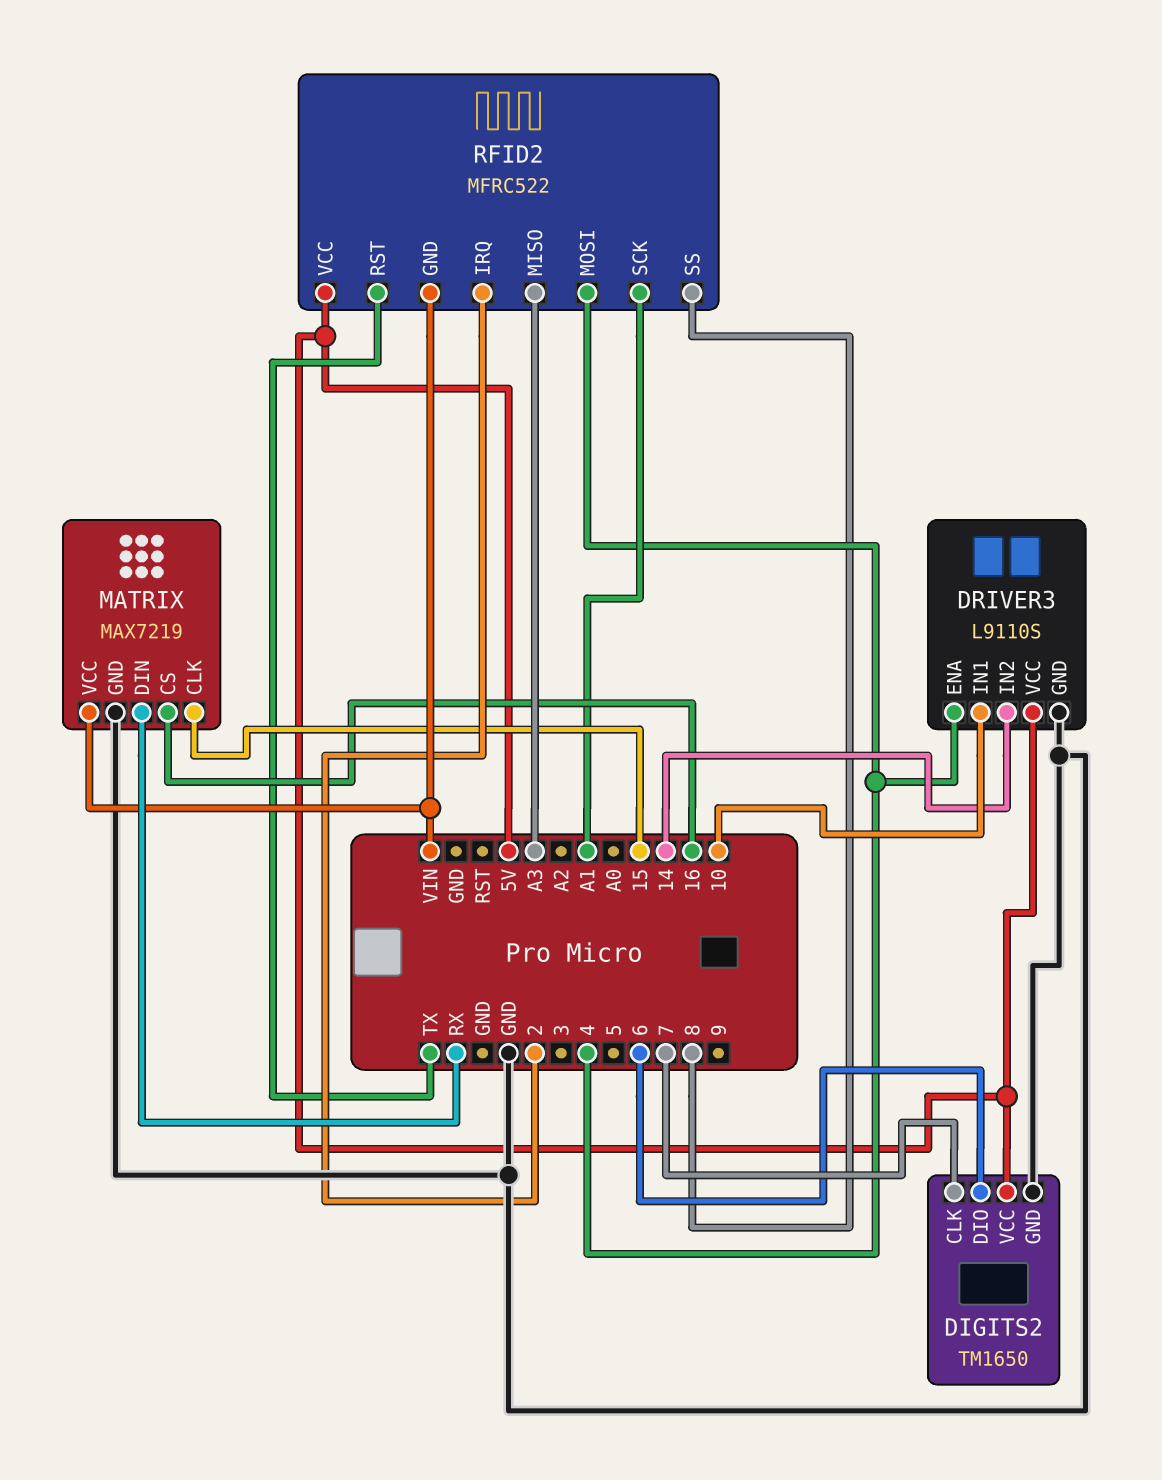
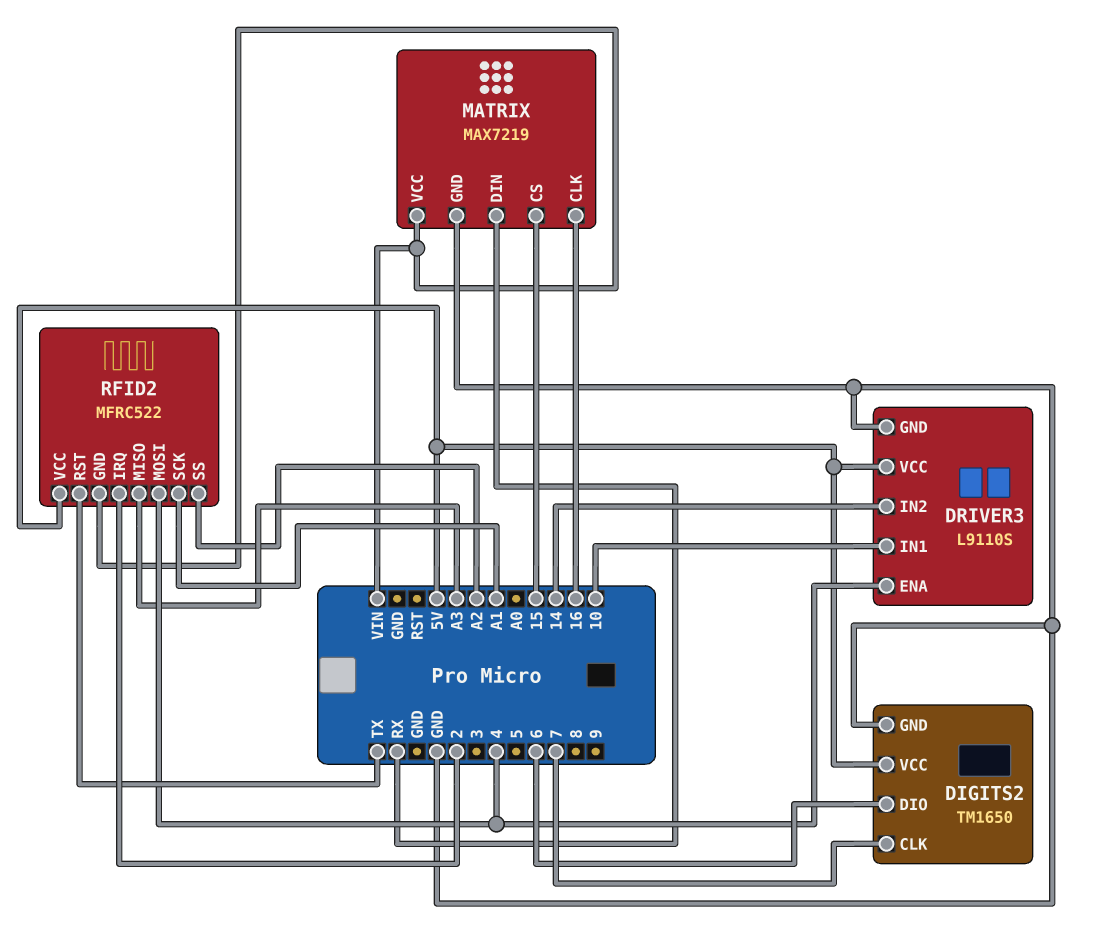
MATRIX pin CLK: 15 -> 16
MATRIX pin CS: 16 -> 15
RFID2 pin SS: 8 -> A2

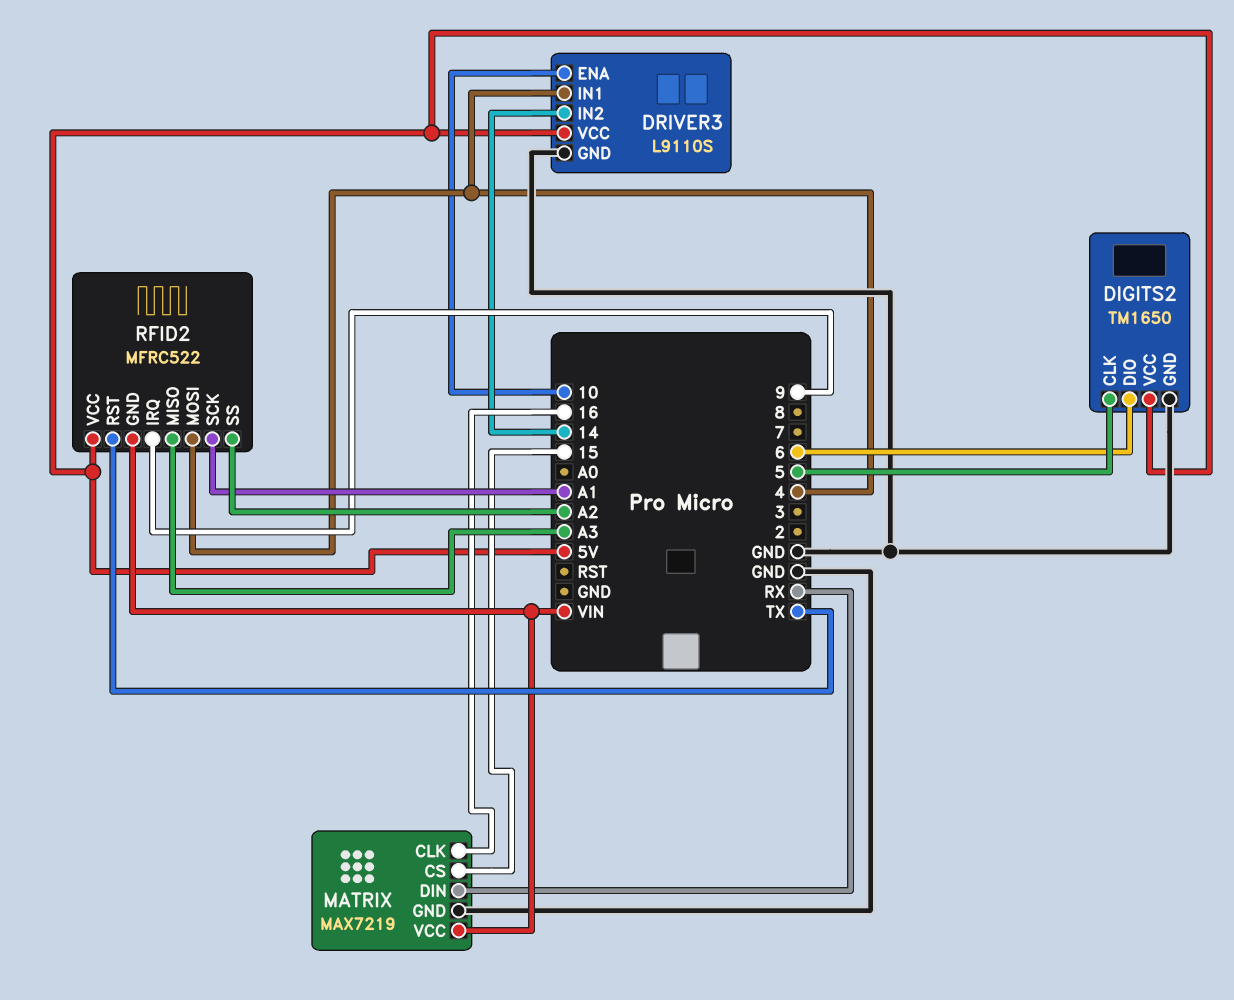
DIGITS2 pin CLK: 7 -> 5
DRIVER3 pin ENA: 4 -> 10
DRIVER3 pin IN1: 10 -> 4
RFID2 pin IRQ: 2 -> 9

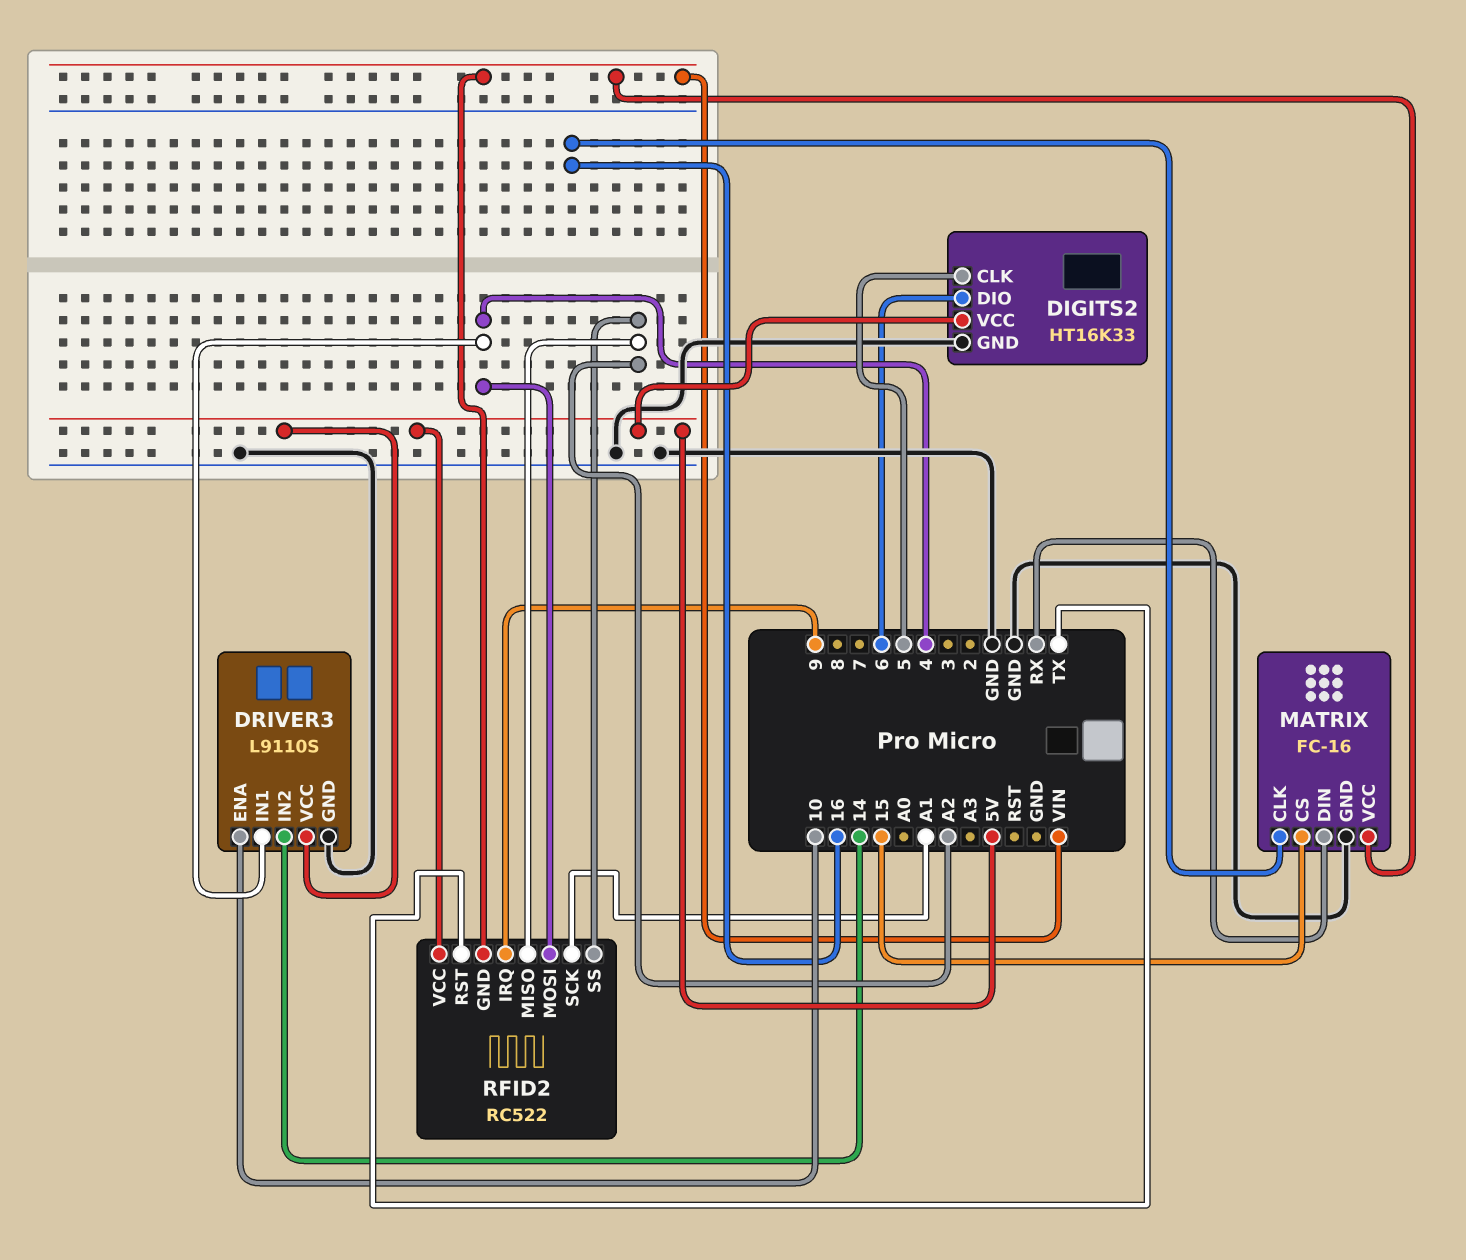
DIGITS2: TM1650 -> HT16K33
MATRIX: MAX7219 -> FC-16
RFID2: MFRC522 -> RC522
RFID2 pin MISO: A3 -> A2

